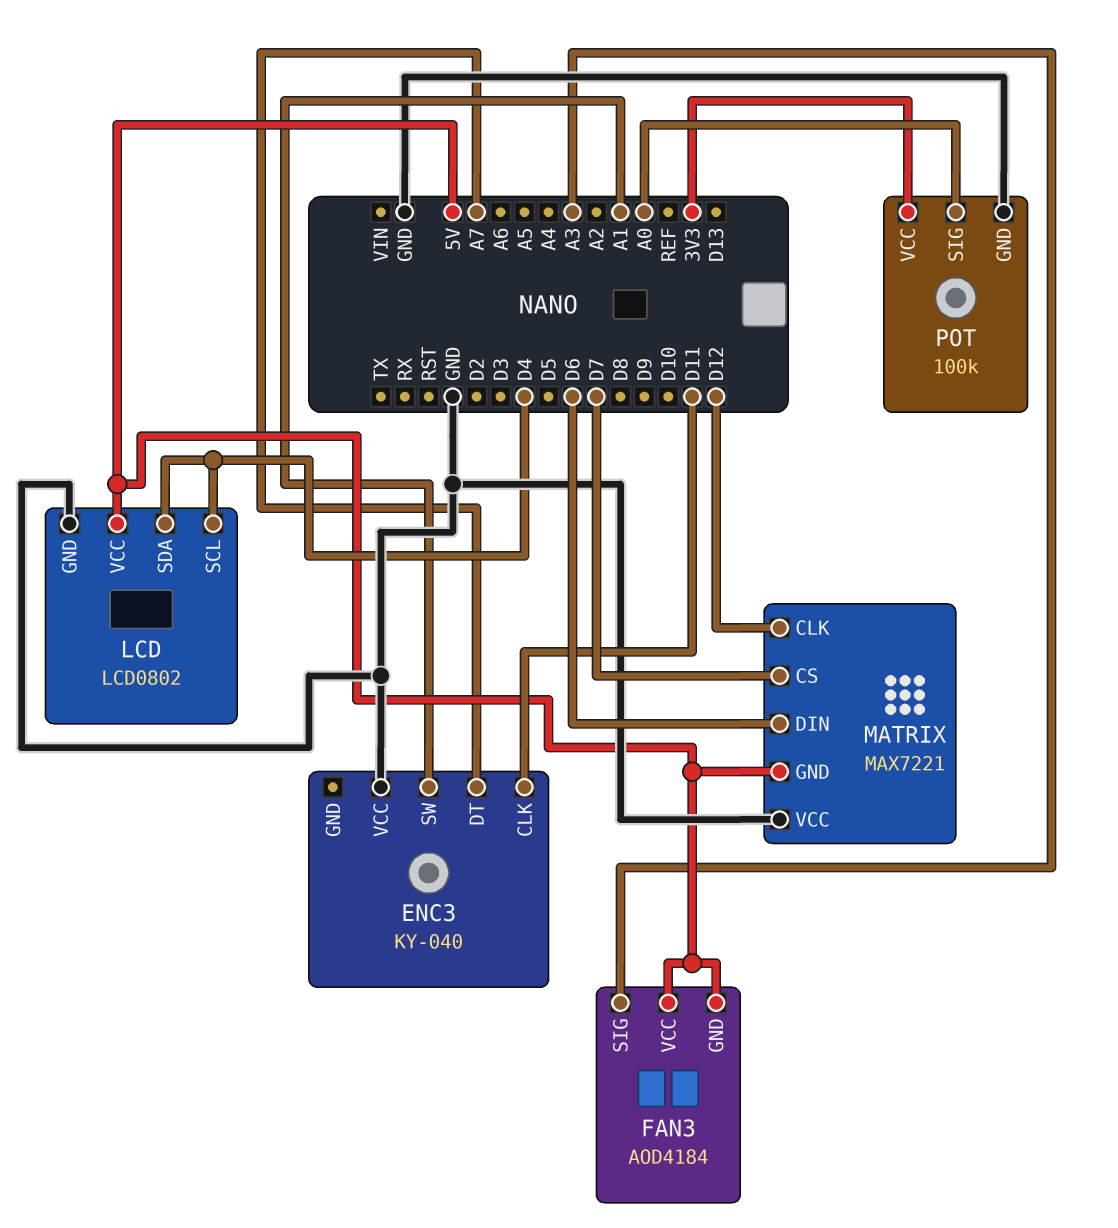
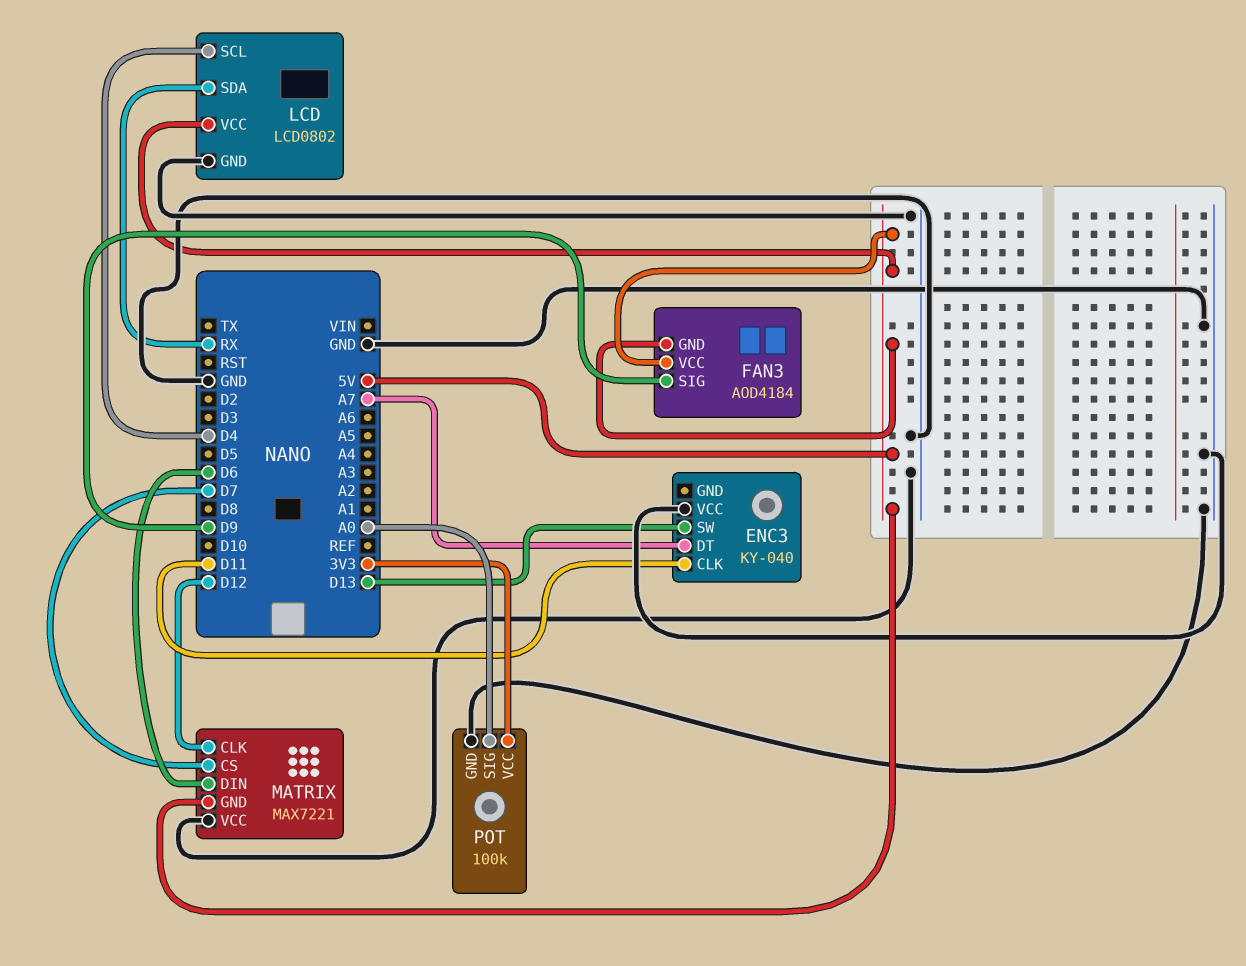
ENC3 pin SW: A1 -> D13
FAN3 pin SIG: A3 -> D9
LCD pin SDA: D4 -> RX

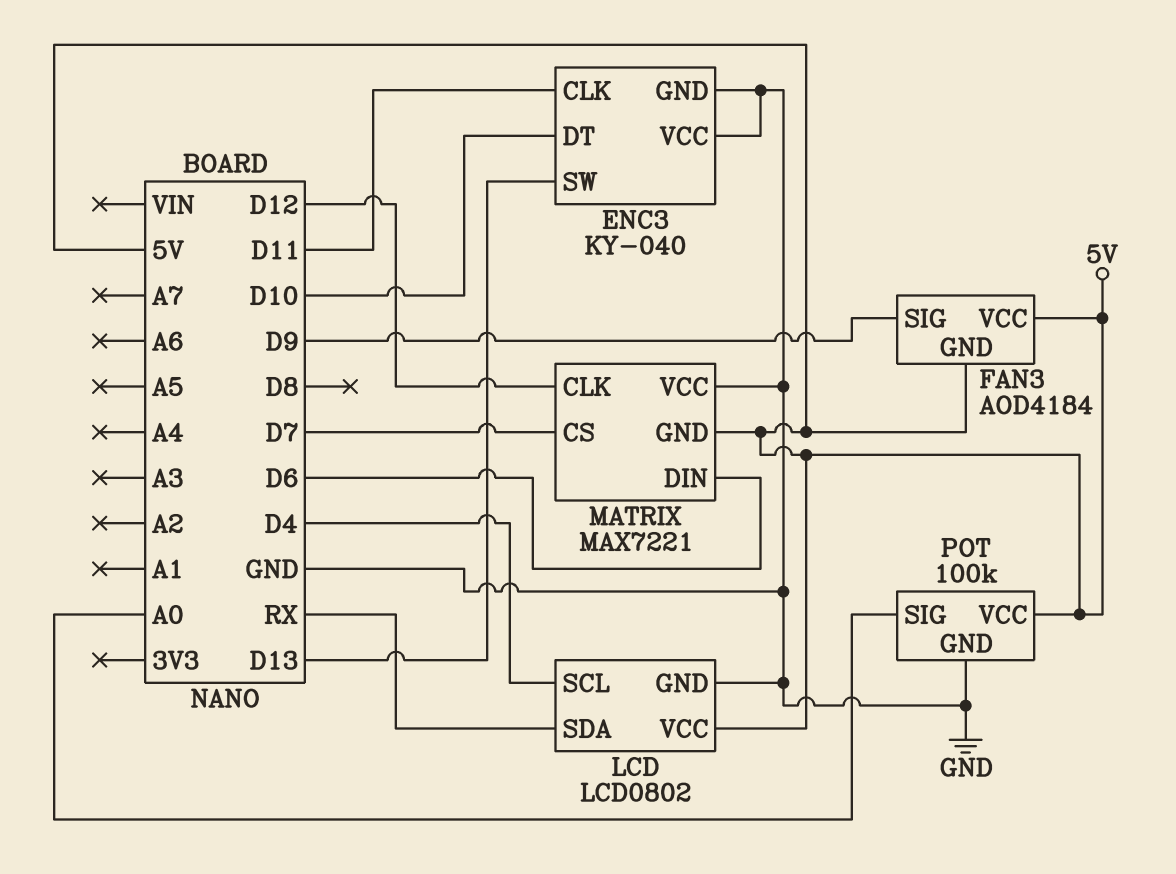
ENC3 pin DT: A7 -> D10
ENC3 pin GND: none -> GND
POT pin VCC: 3V3 -> 5V

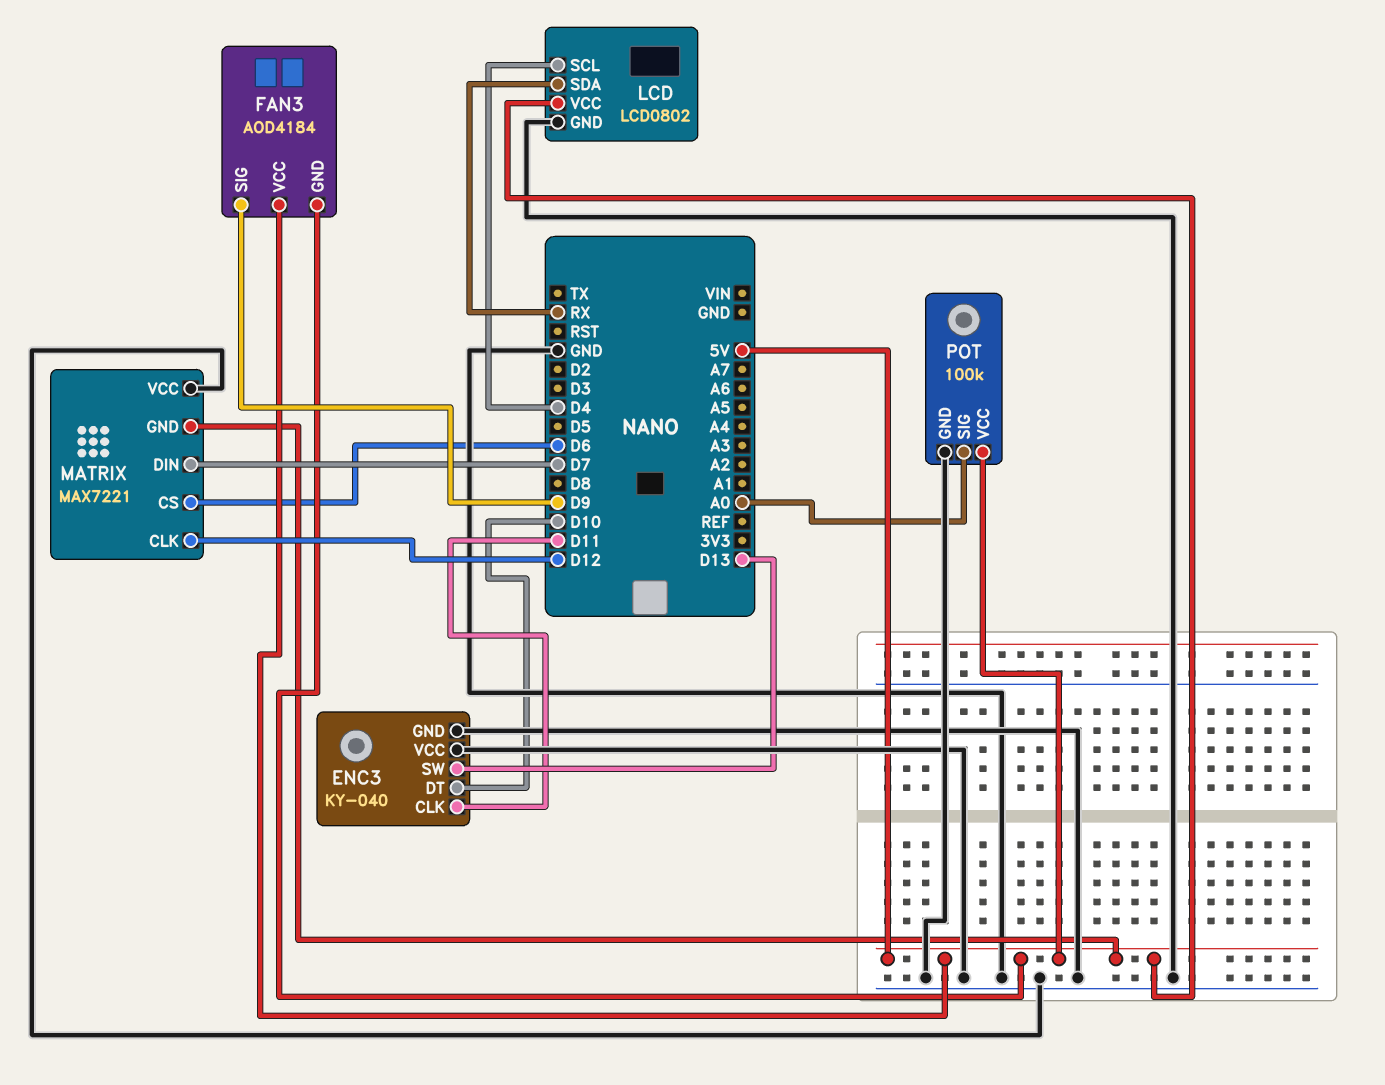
MATRIX pin CS: D7 -> D6
MATRIX pin DIN: D6 -> D7

